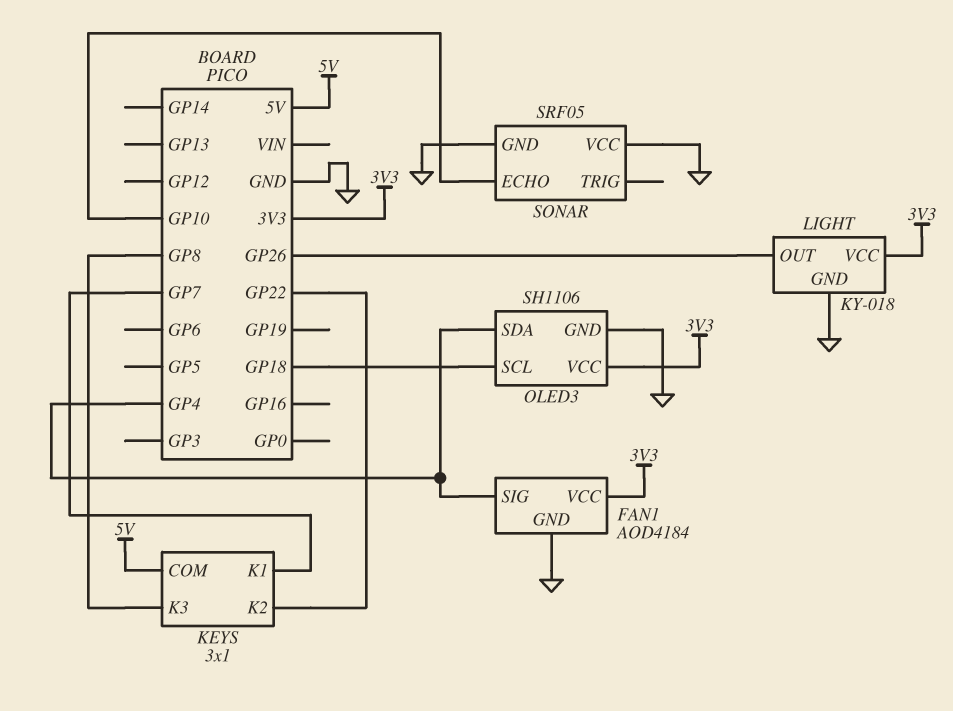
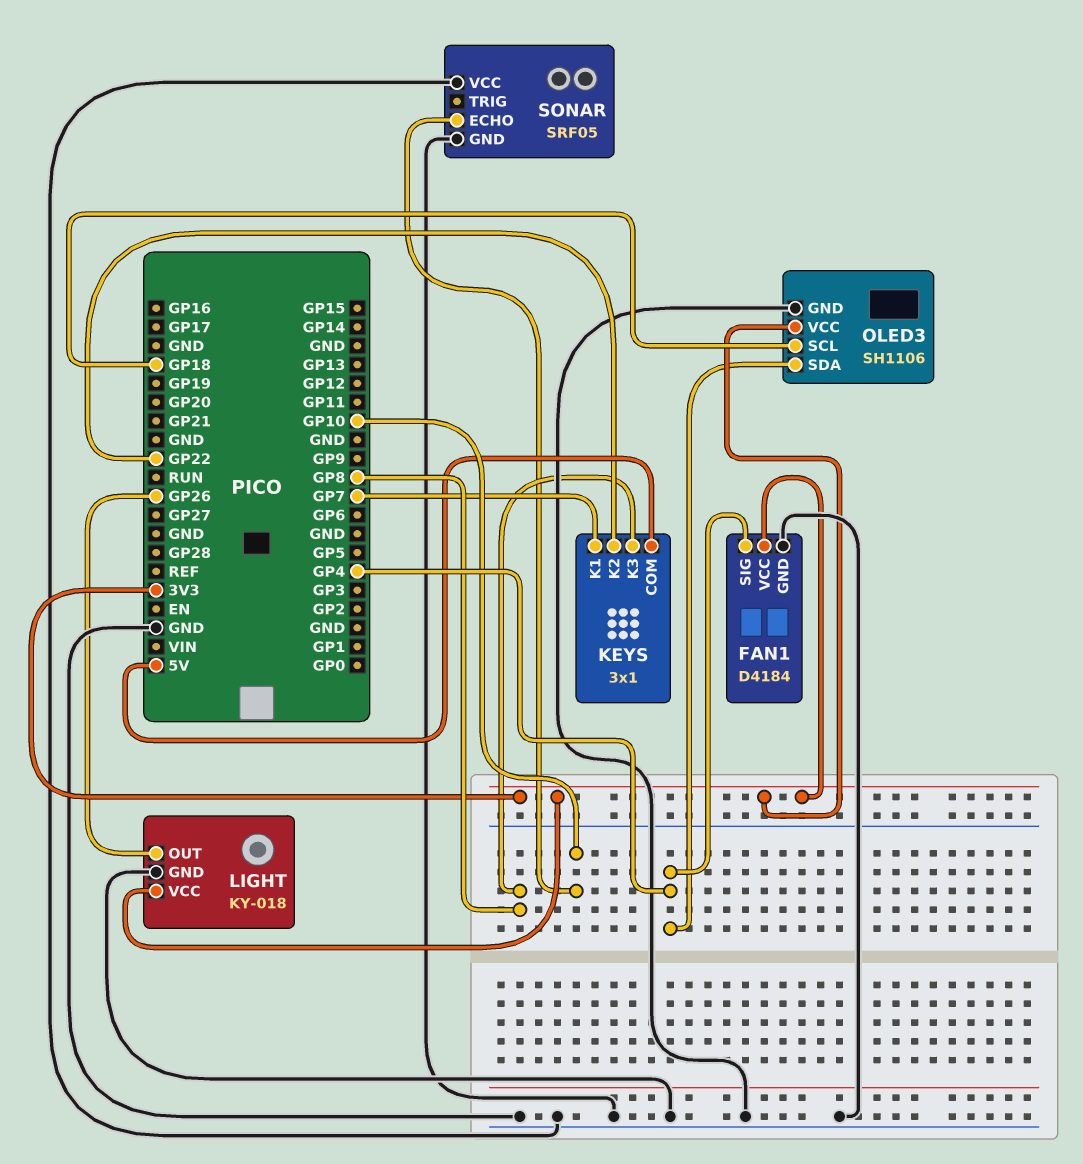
FAN1: AOD4184 -> D4184

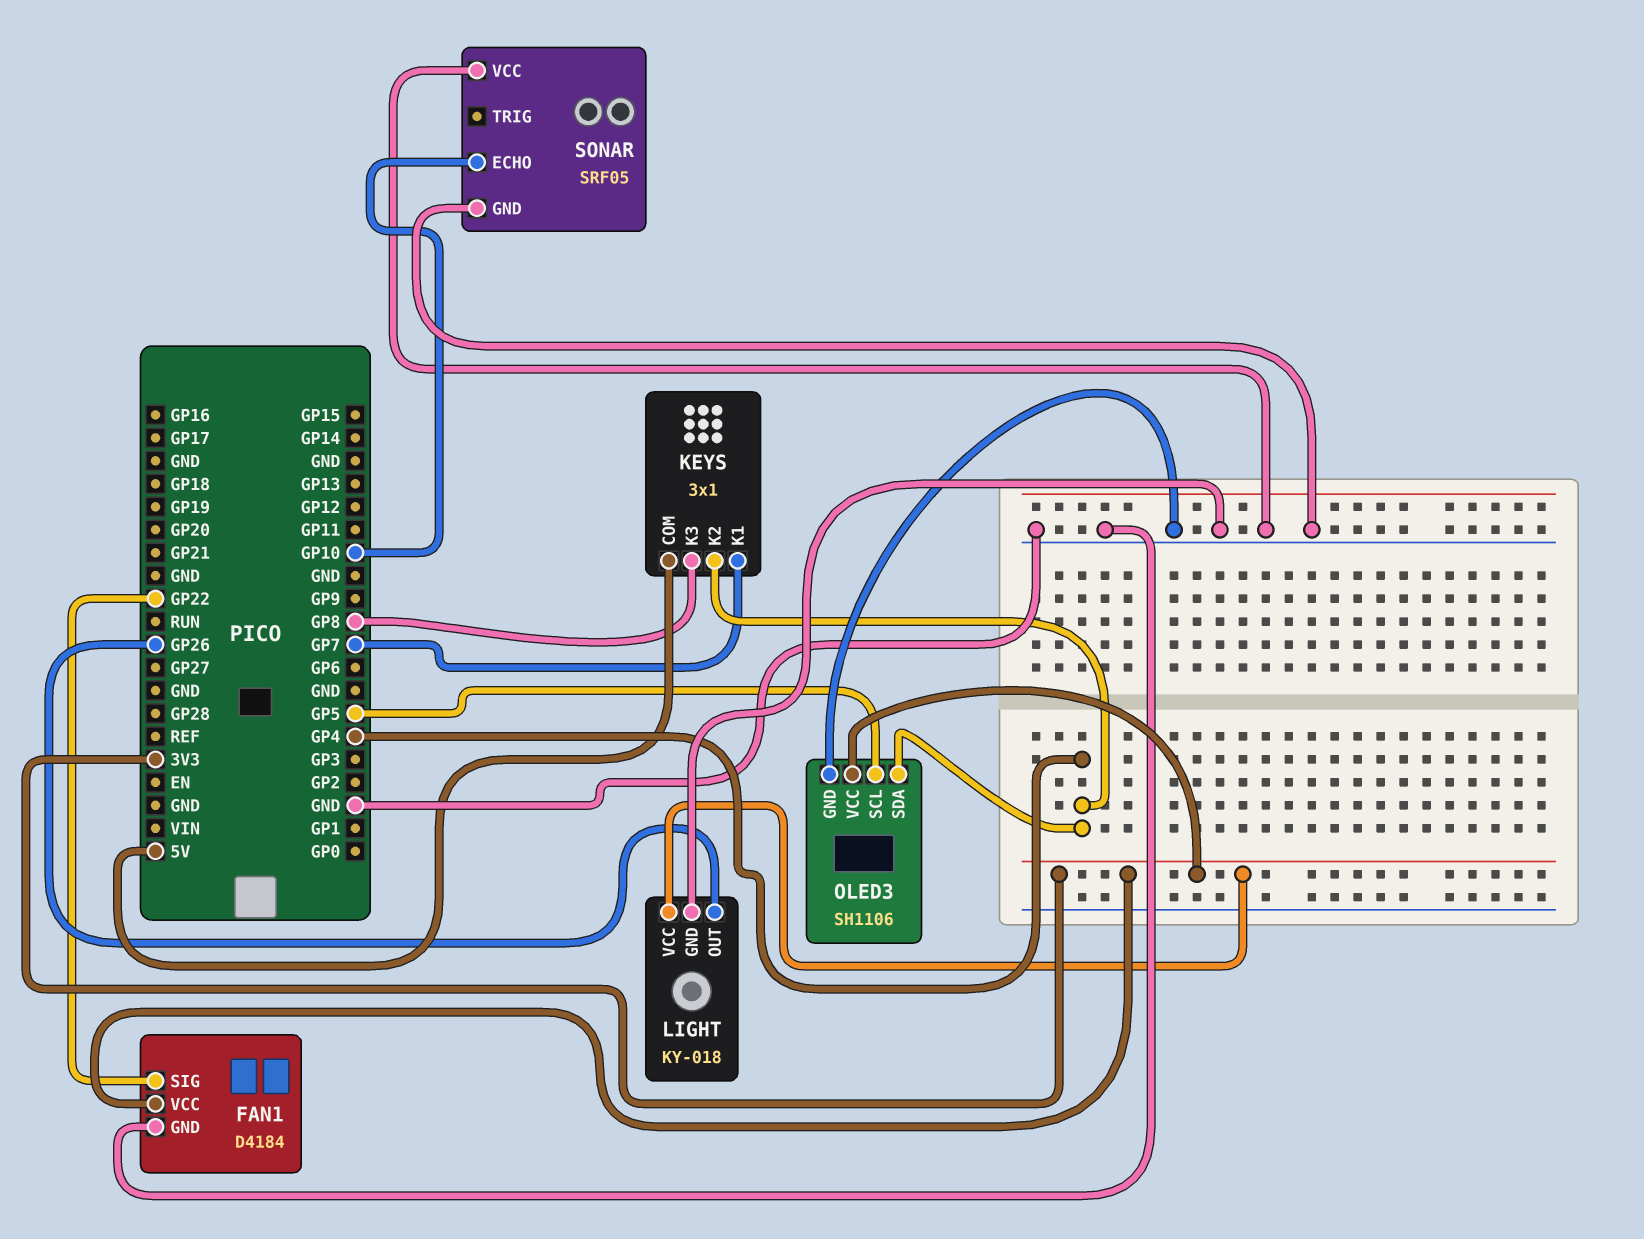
FAN1 pin SIG: GP4 -> GP22
KEYS pin K2: GP22 -> GP4
OLED3 pin SCL: GP18 -> GP5

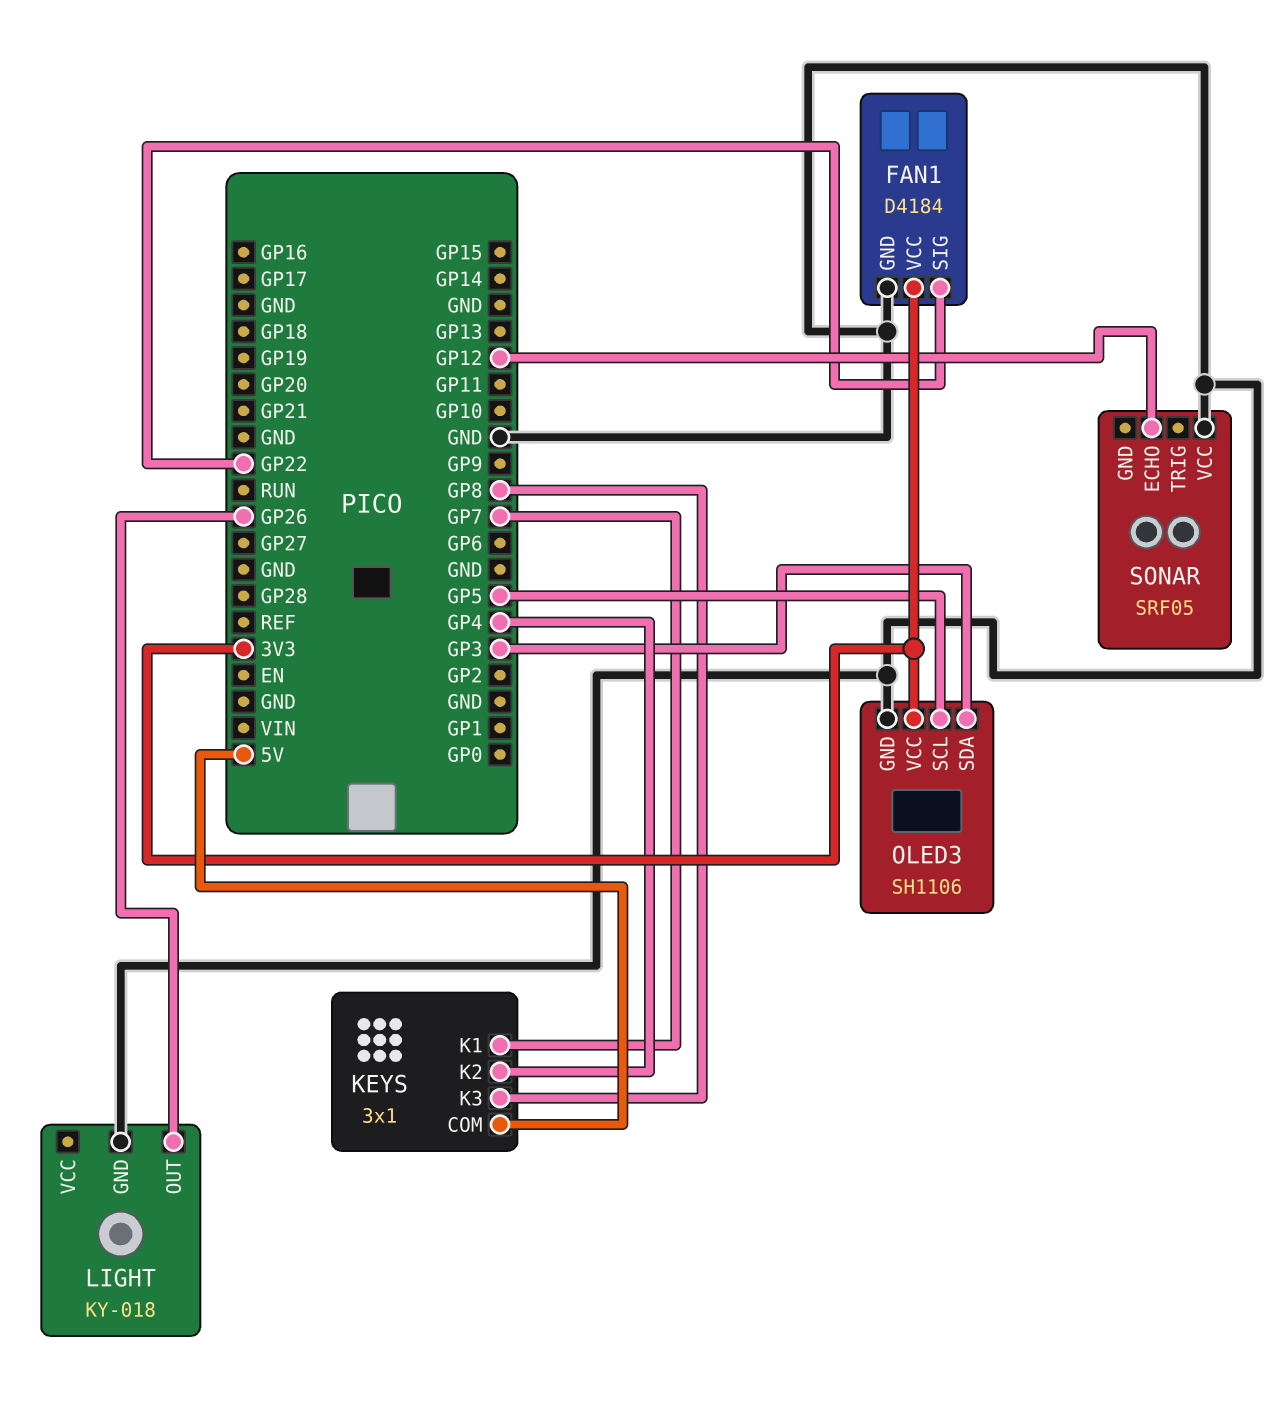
LIGHT pin VCC: 3V3 -> none
OLED3 pin SDA: GP4 -> GP3
SONAR pin ECHO: GP10 -> GP12
SONAR pin GND: GND -> none

